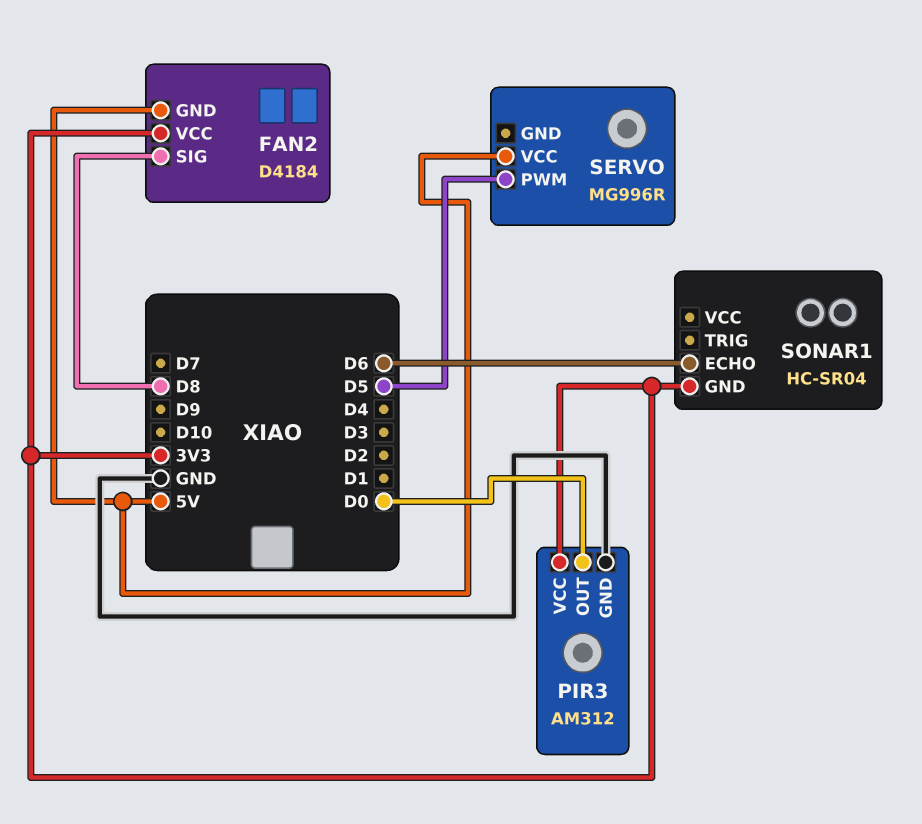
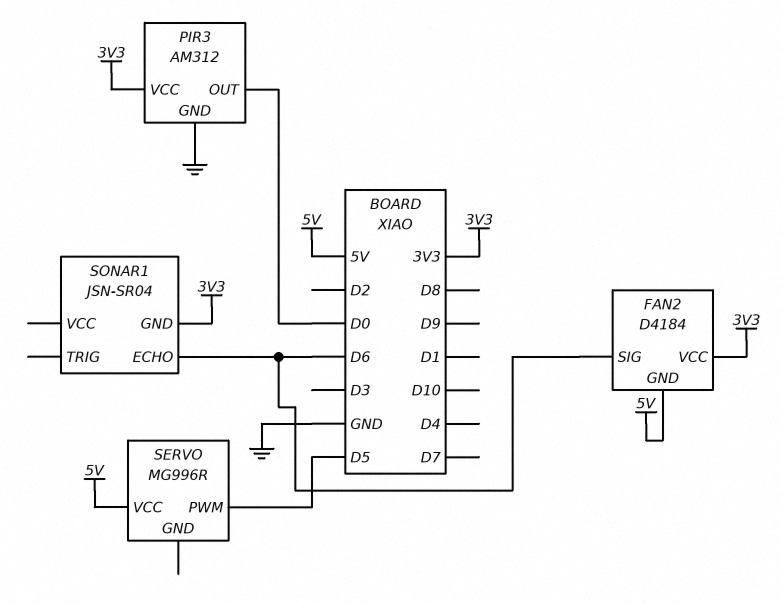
FAN2 pin SIG: D8 -> D6
SONAR1: HC-SR04 -> JSN-SR04

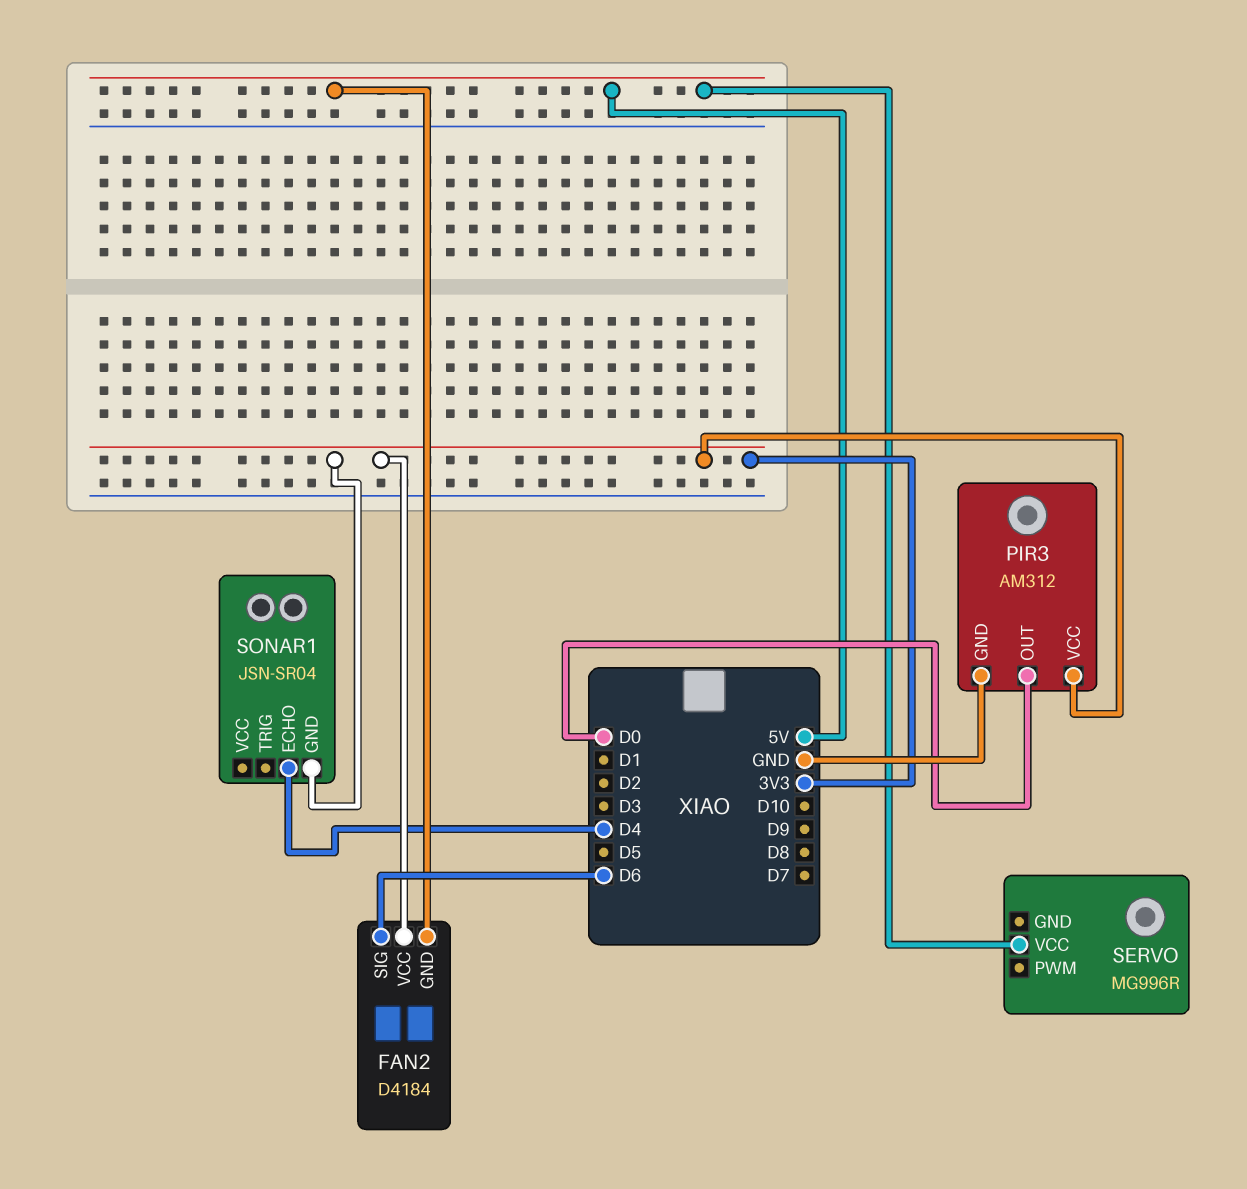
SERVO pin PWM: D5 -> none
SONAR1 pin ECHO: D6 -> D4

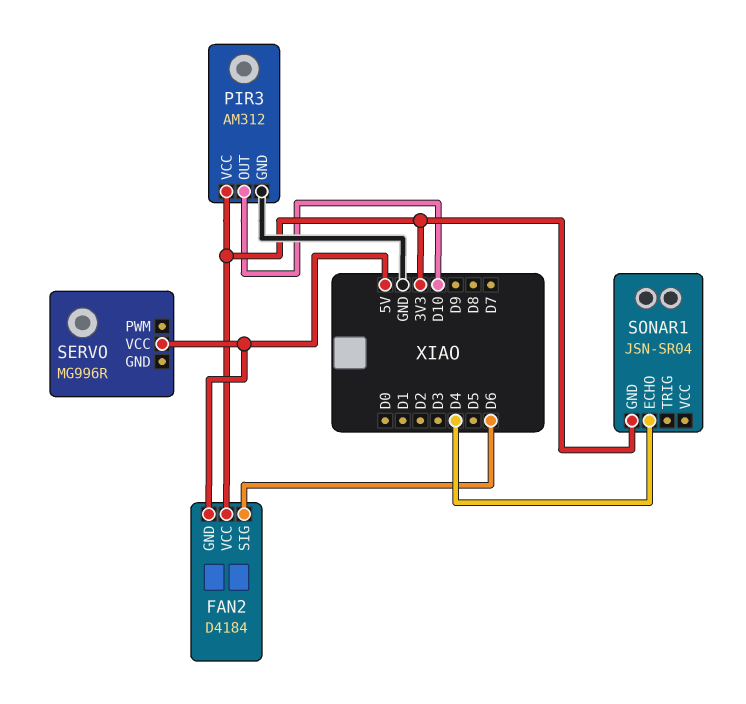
PIR3 pin OUT: D0 -> D10

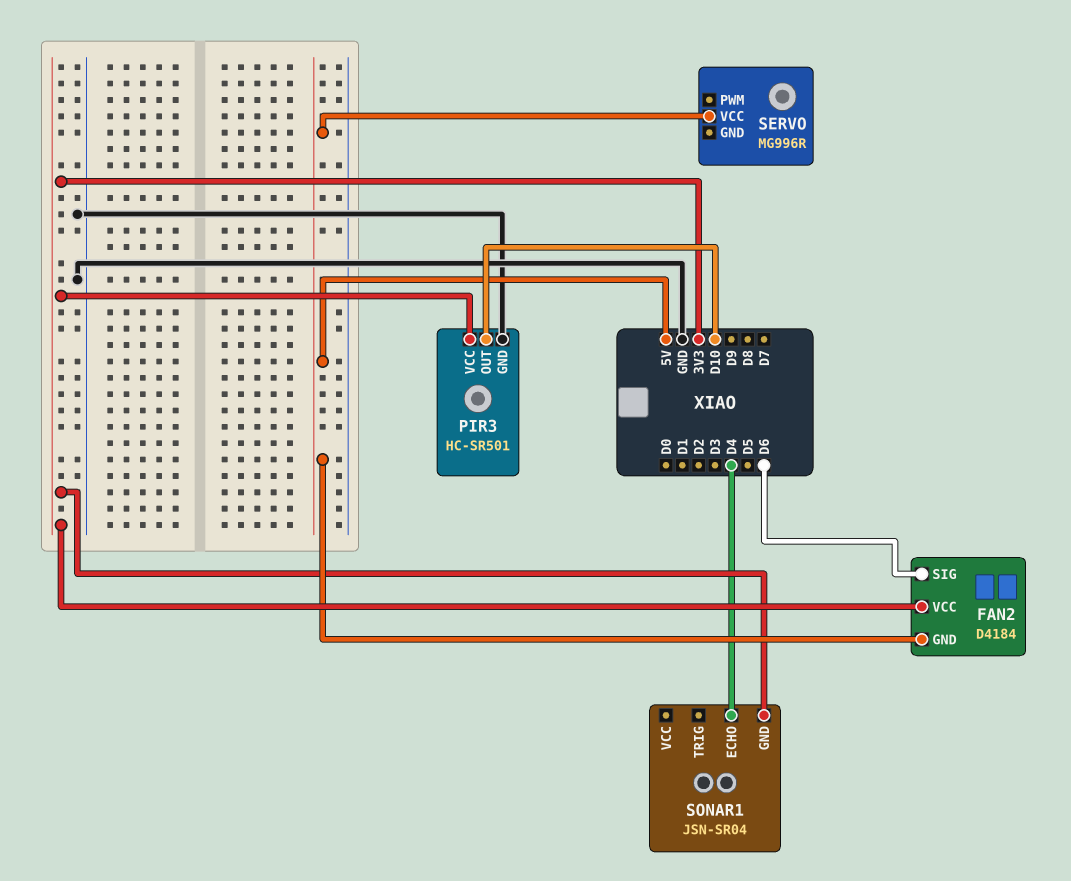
PIR3: AM312 -> HC-SR501

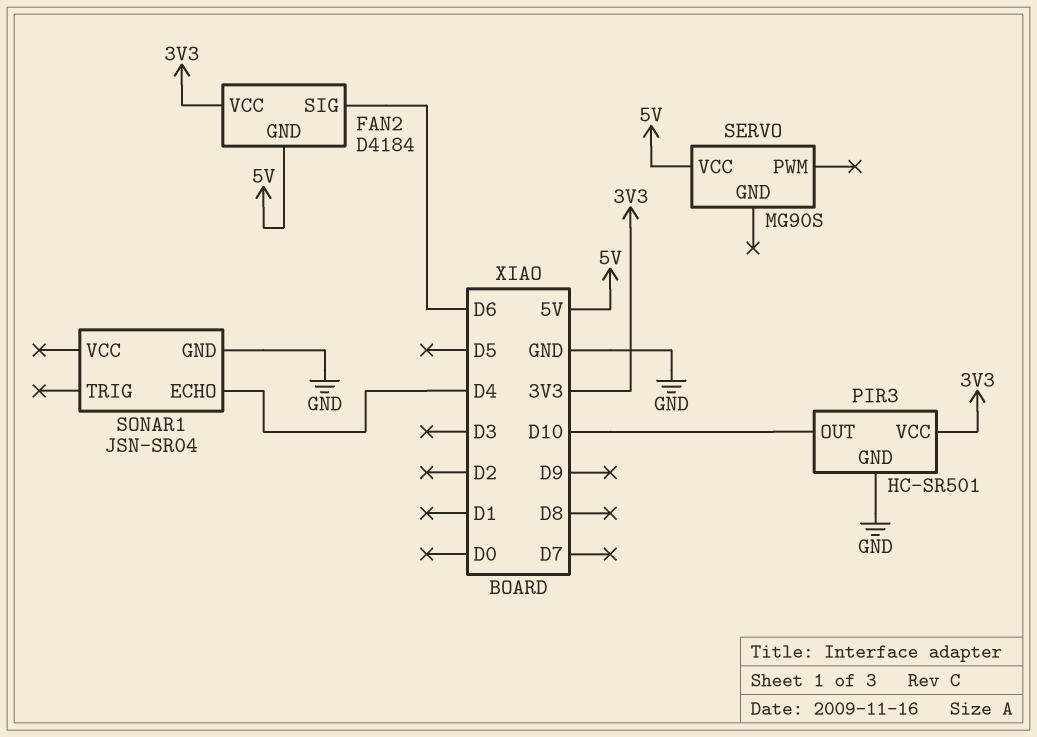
SERVO: MG996R -> MG90S
SONAR1 pin GND: 3V3 -> GND

